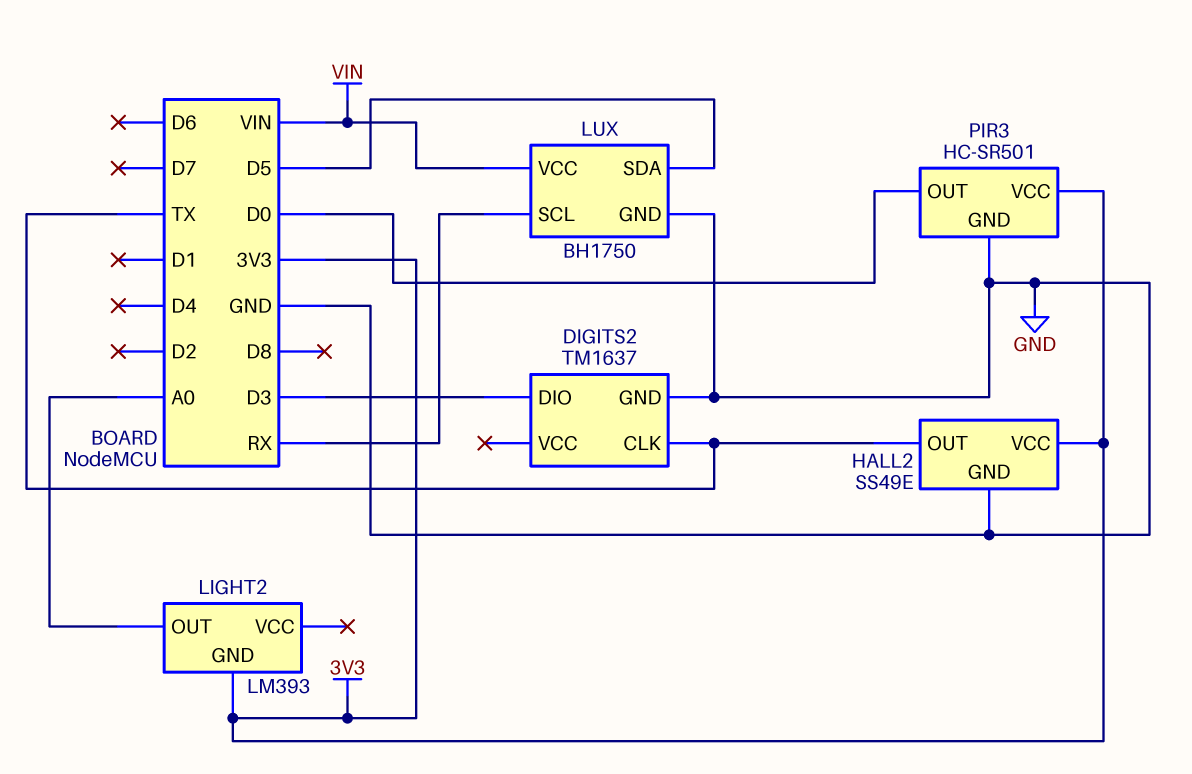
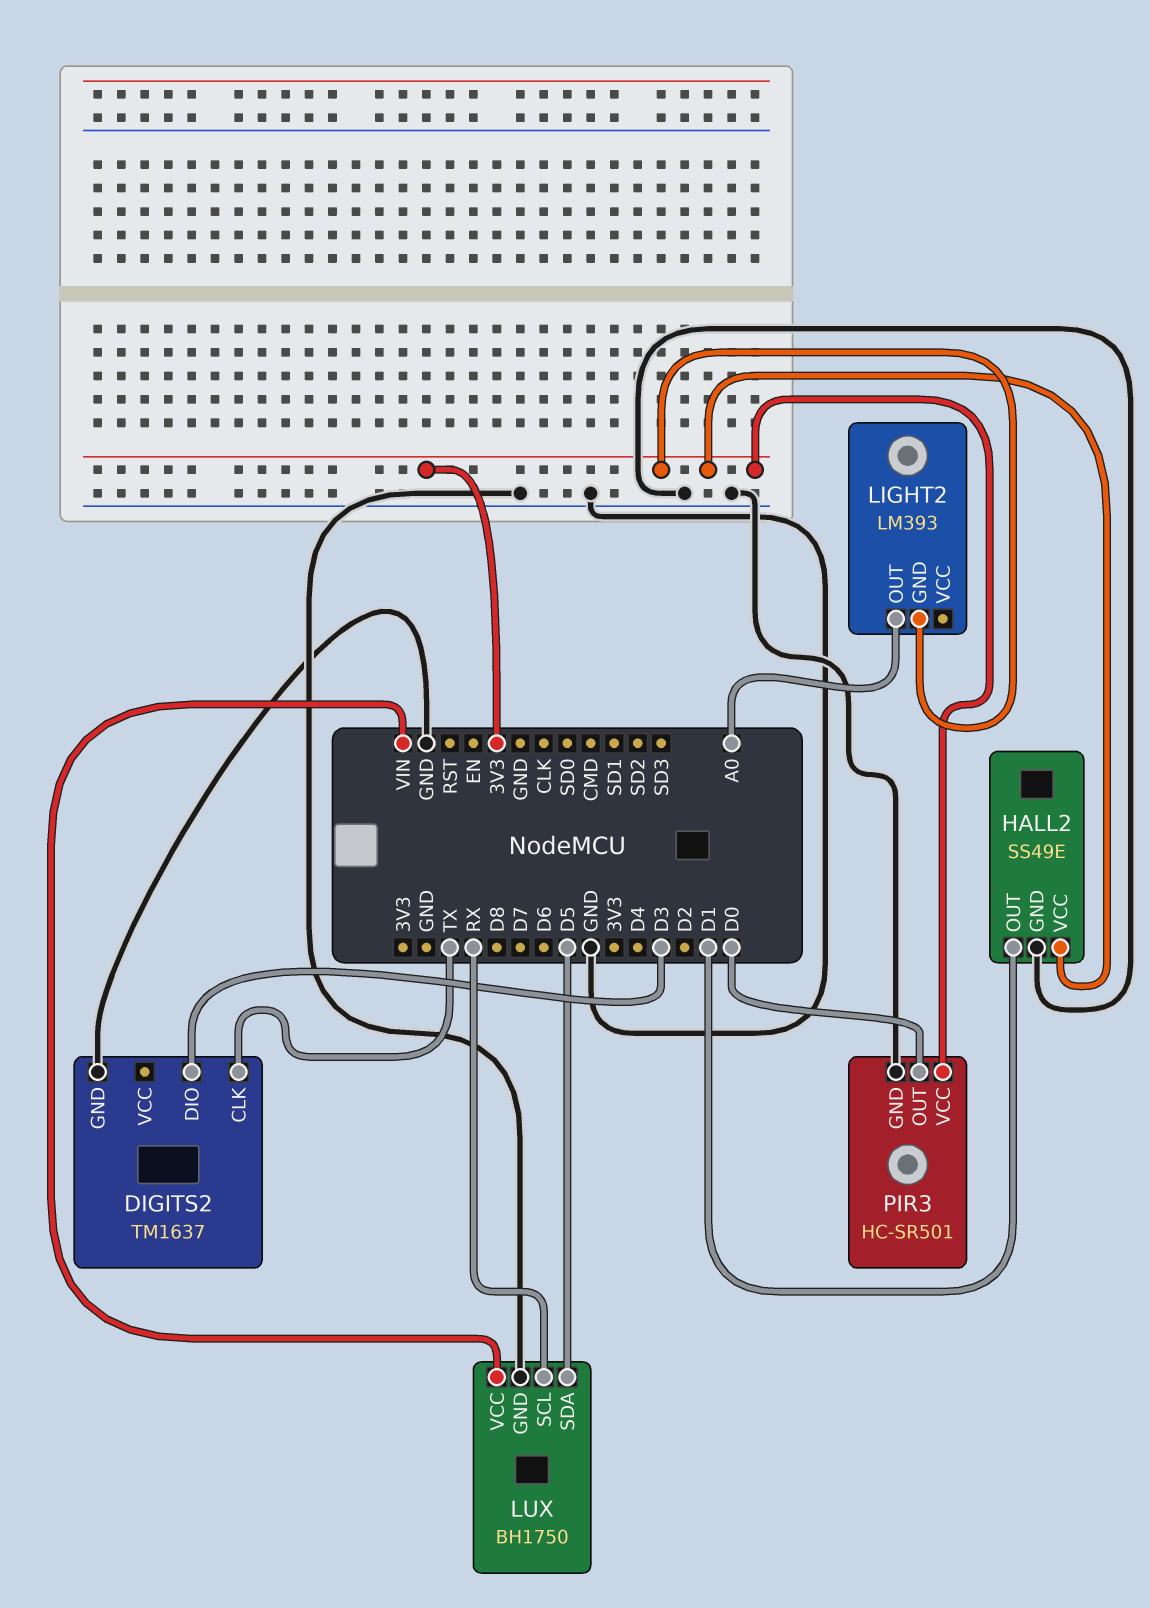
HALL2 pin OUT: TX -> D1

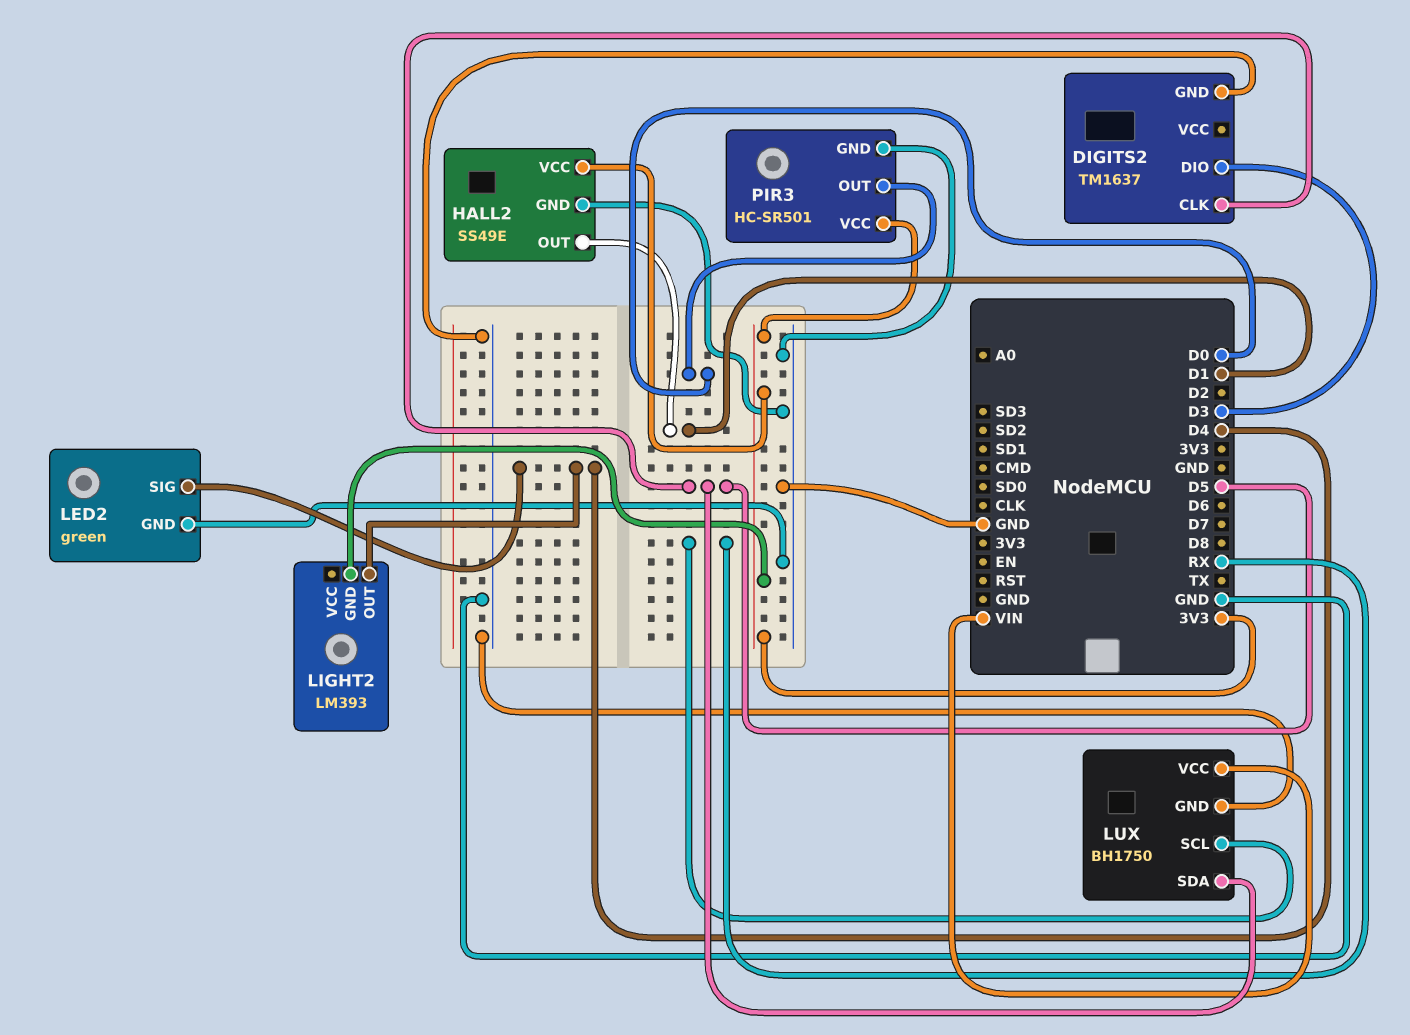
DIGITS2 pin CLK: TX -> D5
LED2: none -> green
LED2 pin GND: none -> GND
LED2 pin SIG: none -> D4
LIGHT2 pin OUT: A0 -> D4

